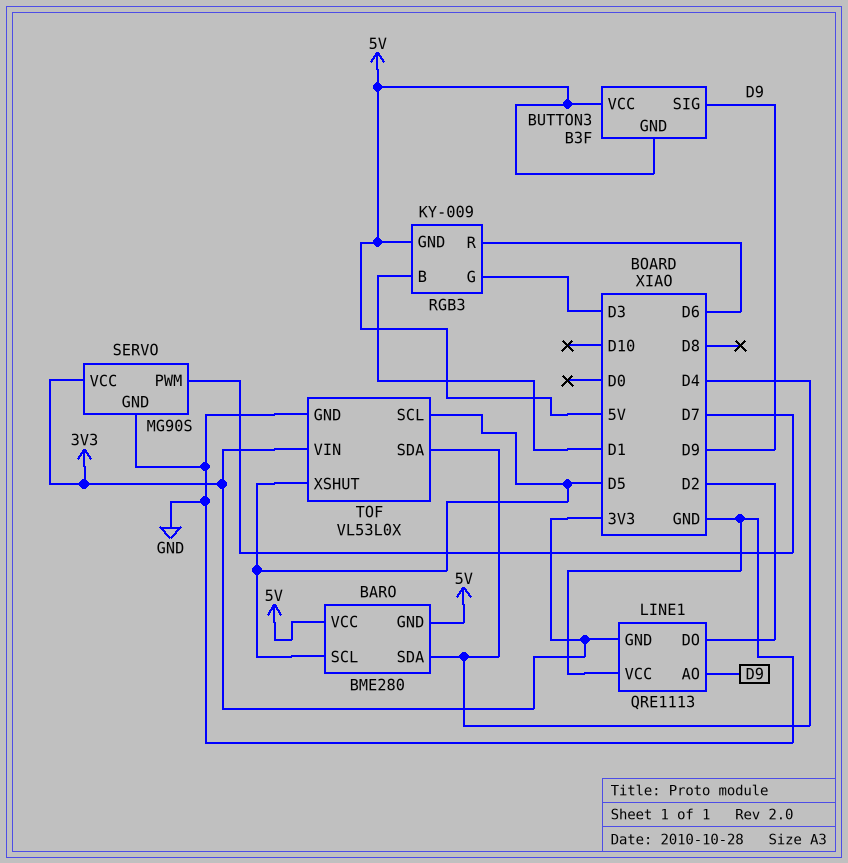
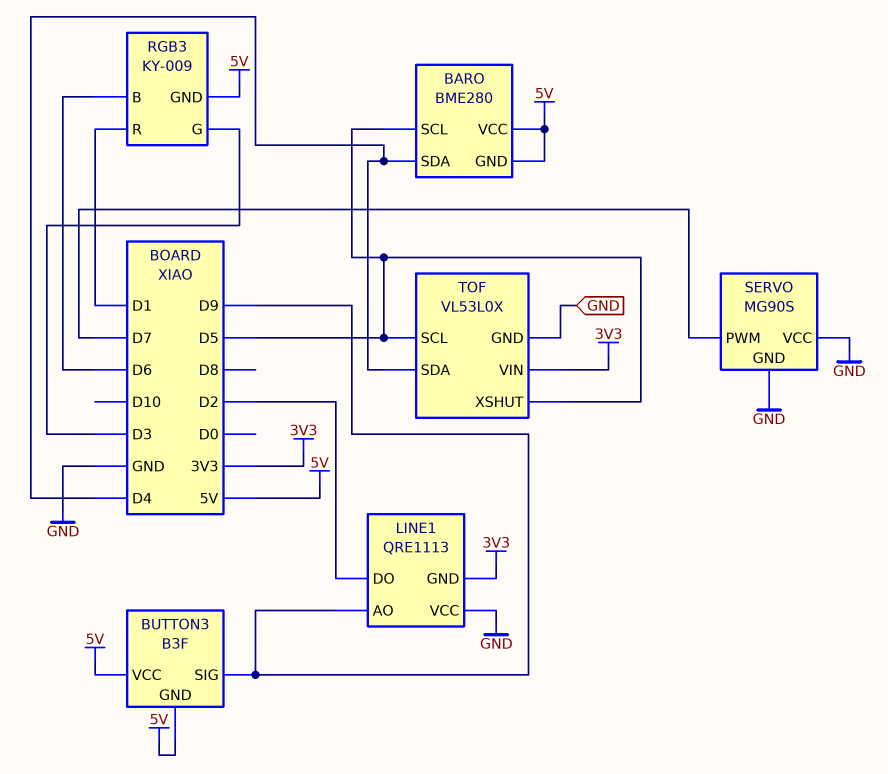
RGB3 pin B: D1 -> D6
RGB3 pin R: D6 -> D1
SERVO pin VCC: 3V3 -> GND

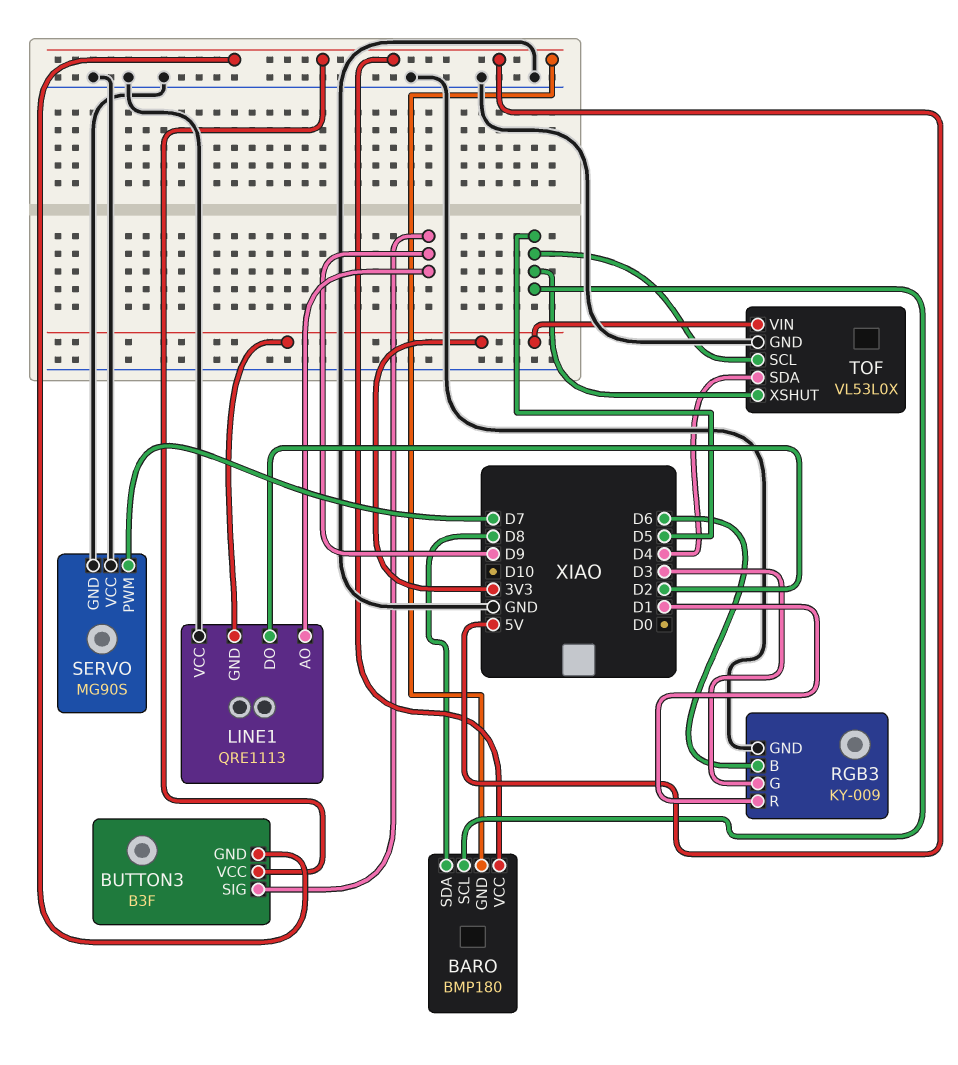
BARO: BME280 -> BMP180
BARO pin SDA: D4 -> D8
RGB3 pin GND: 5V -> GND

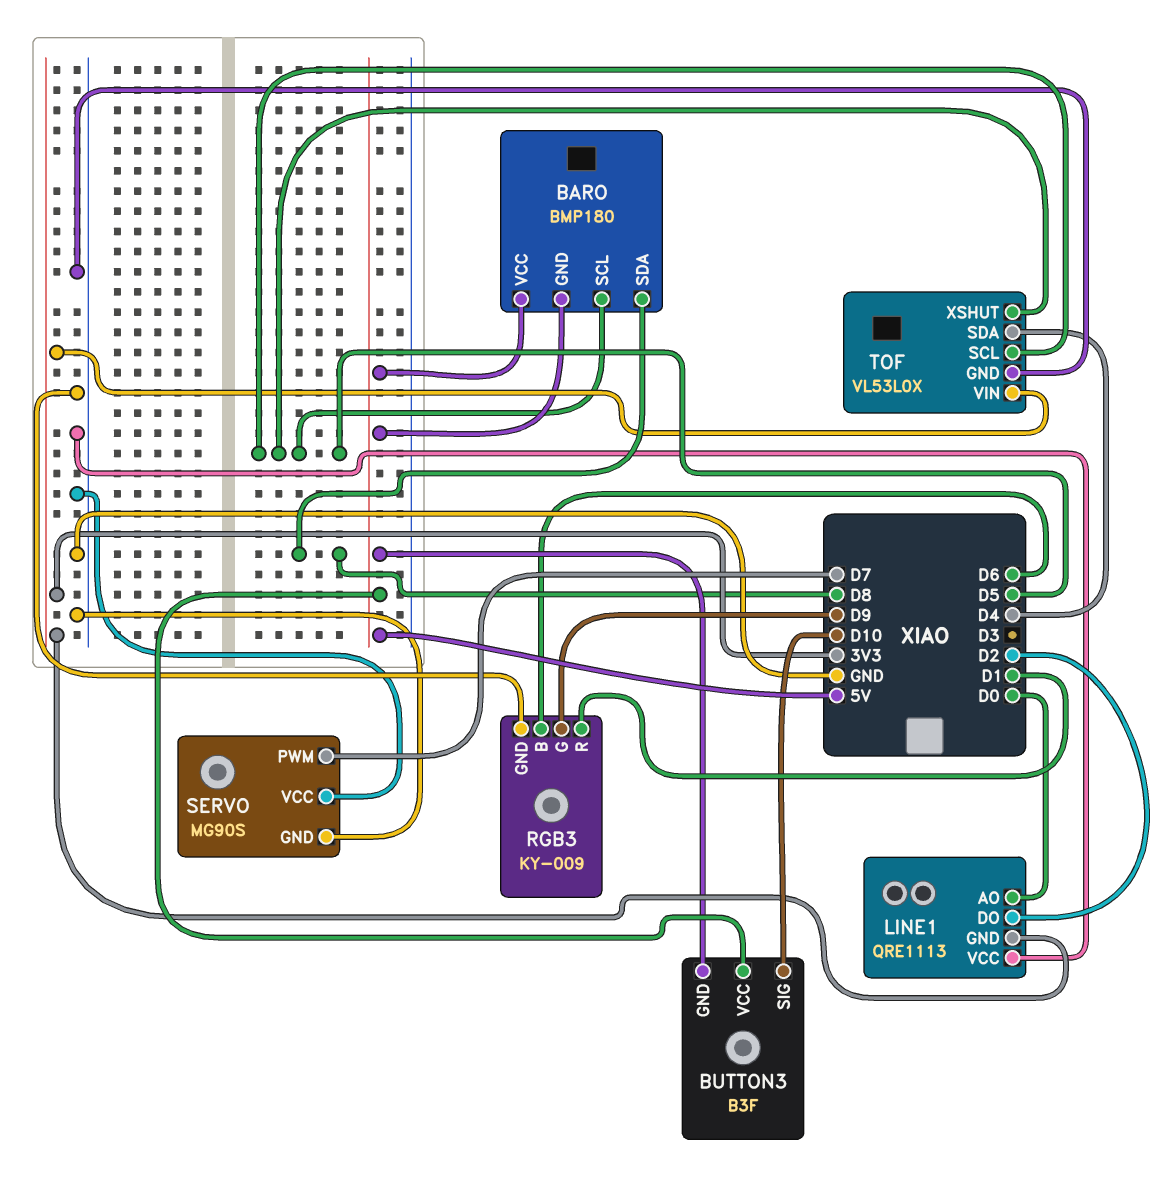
BUTTON3 pin SIG: D9 -> D10
LINE1 pin AO: D9 -> D0
RGB3 pin G: D3 -> D9

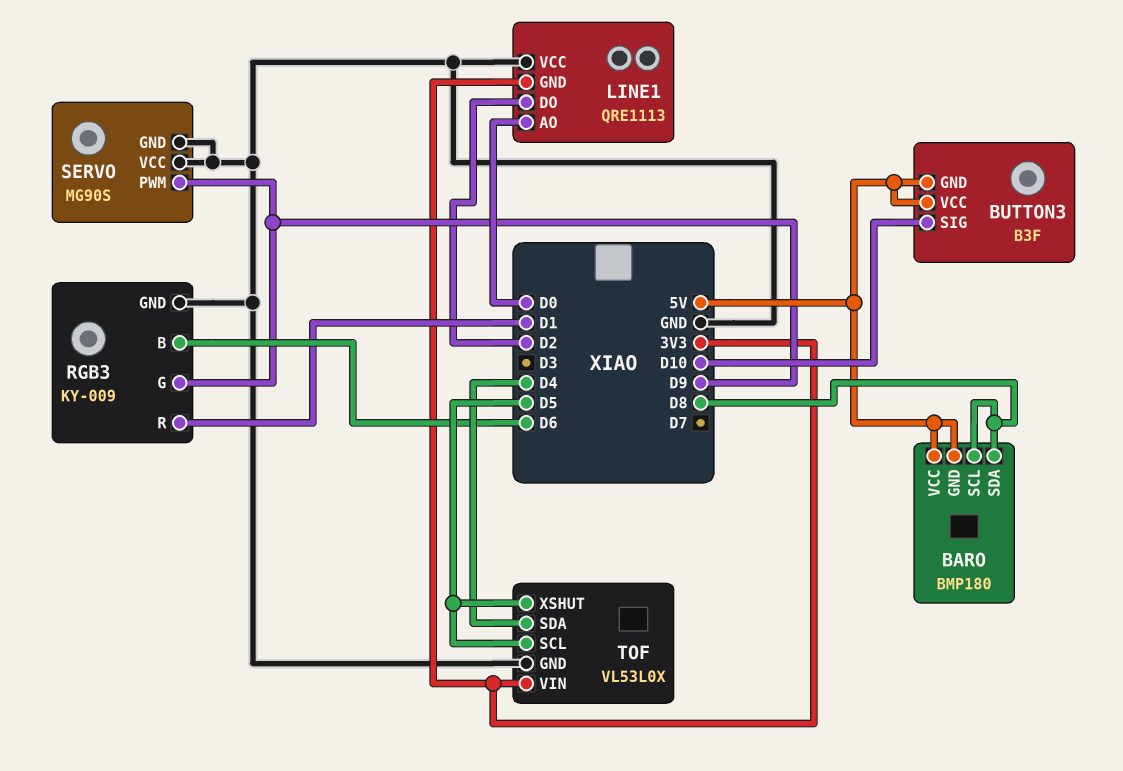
BARO pin SCL: D5 -> D8
SERVO pin PWM: D7 -> D9

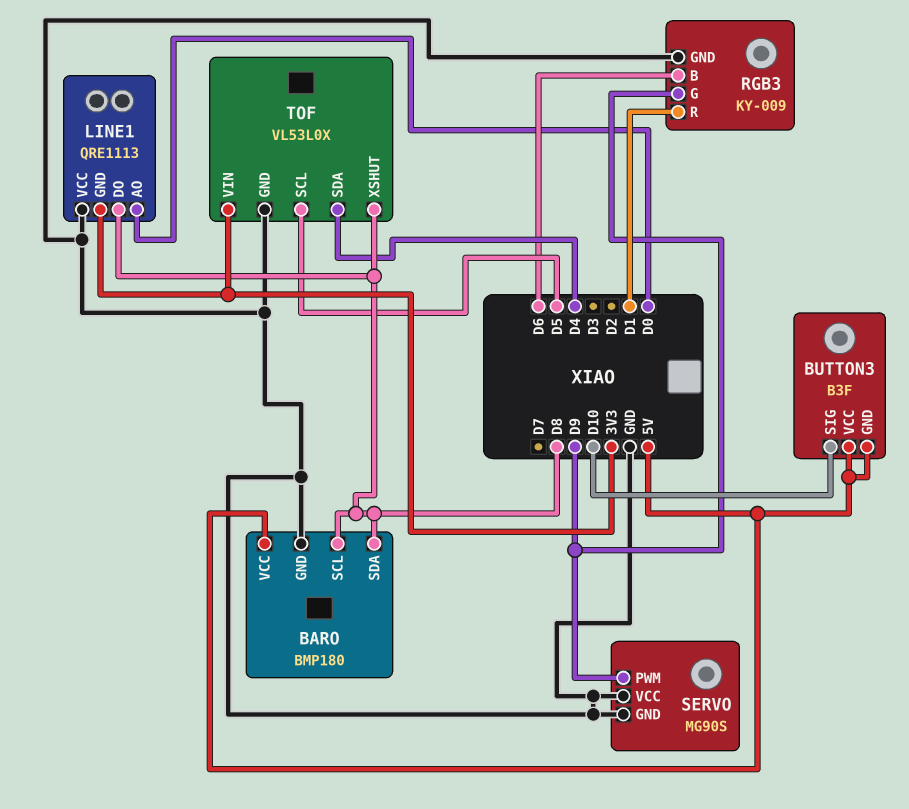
BARO pin GND: 5V -> GND
LINE1 pin DO: D2 -> D8
TOF pin XSHUT: D5 -> D8

